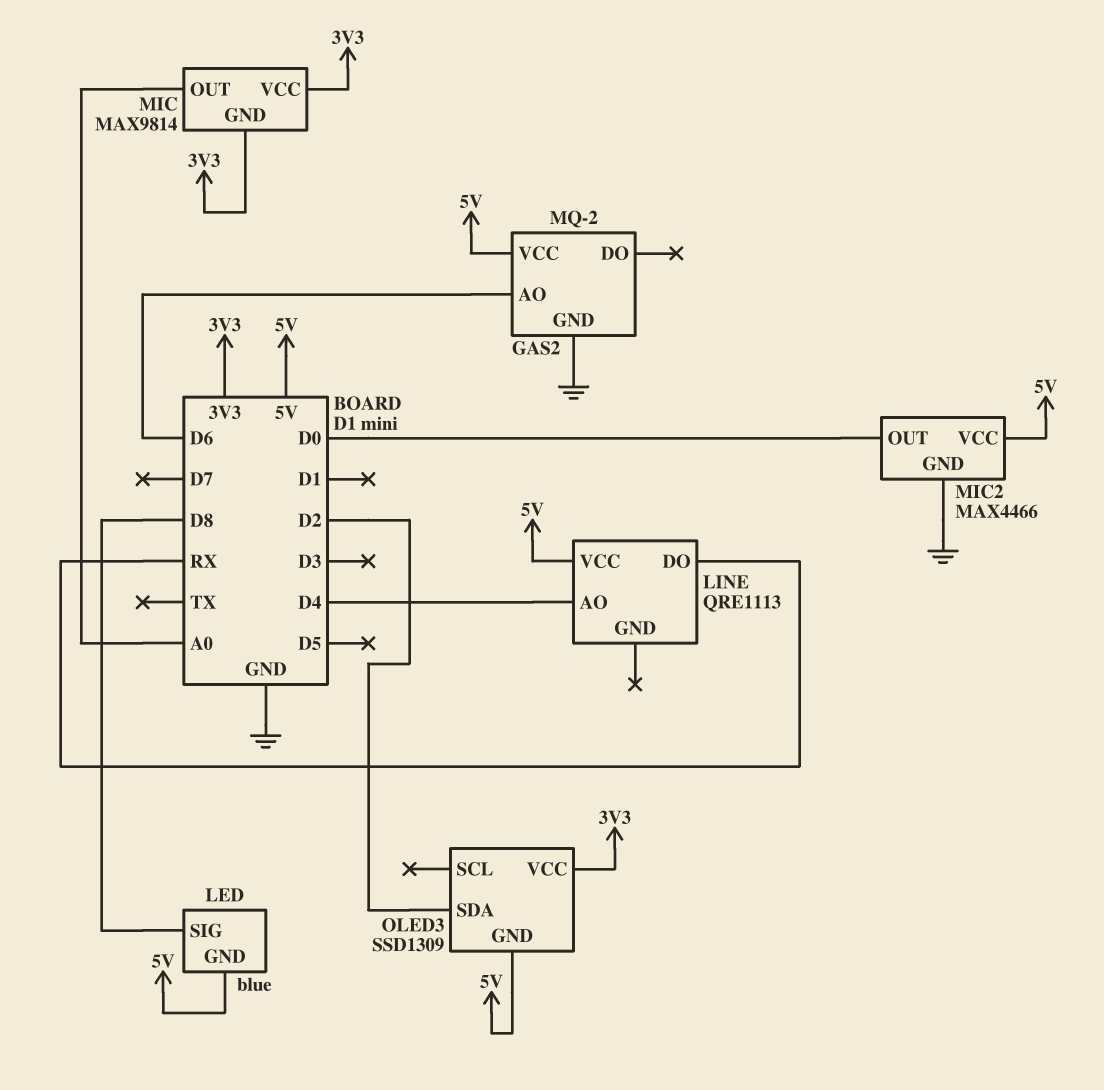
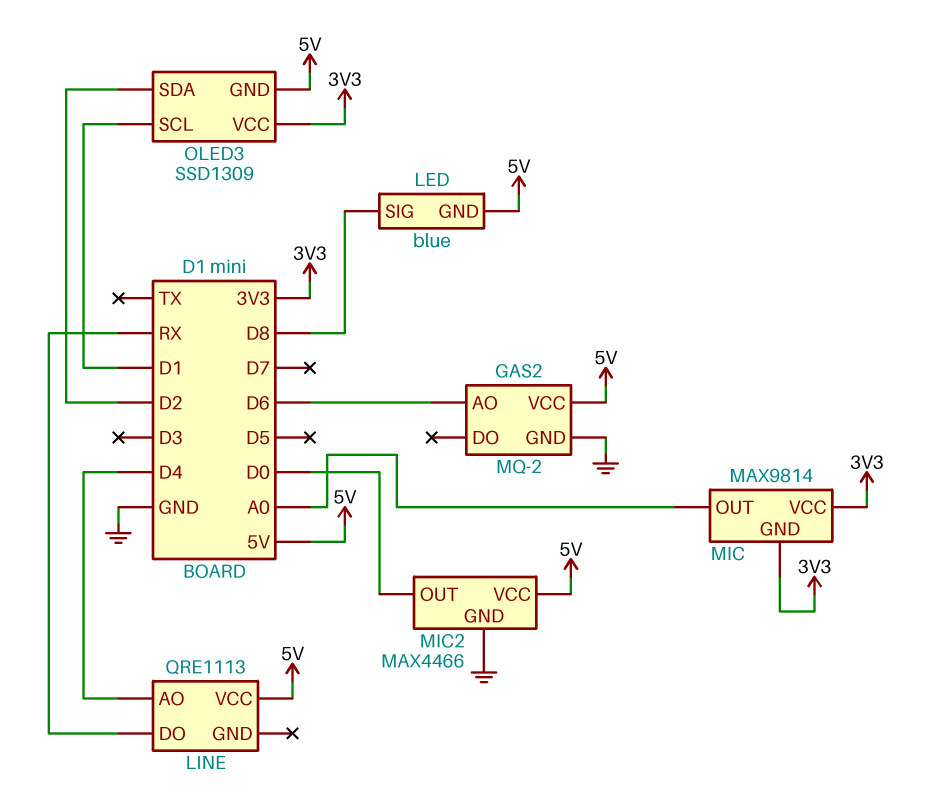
OLED3 pin SCL: none -> D1

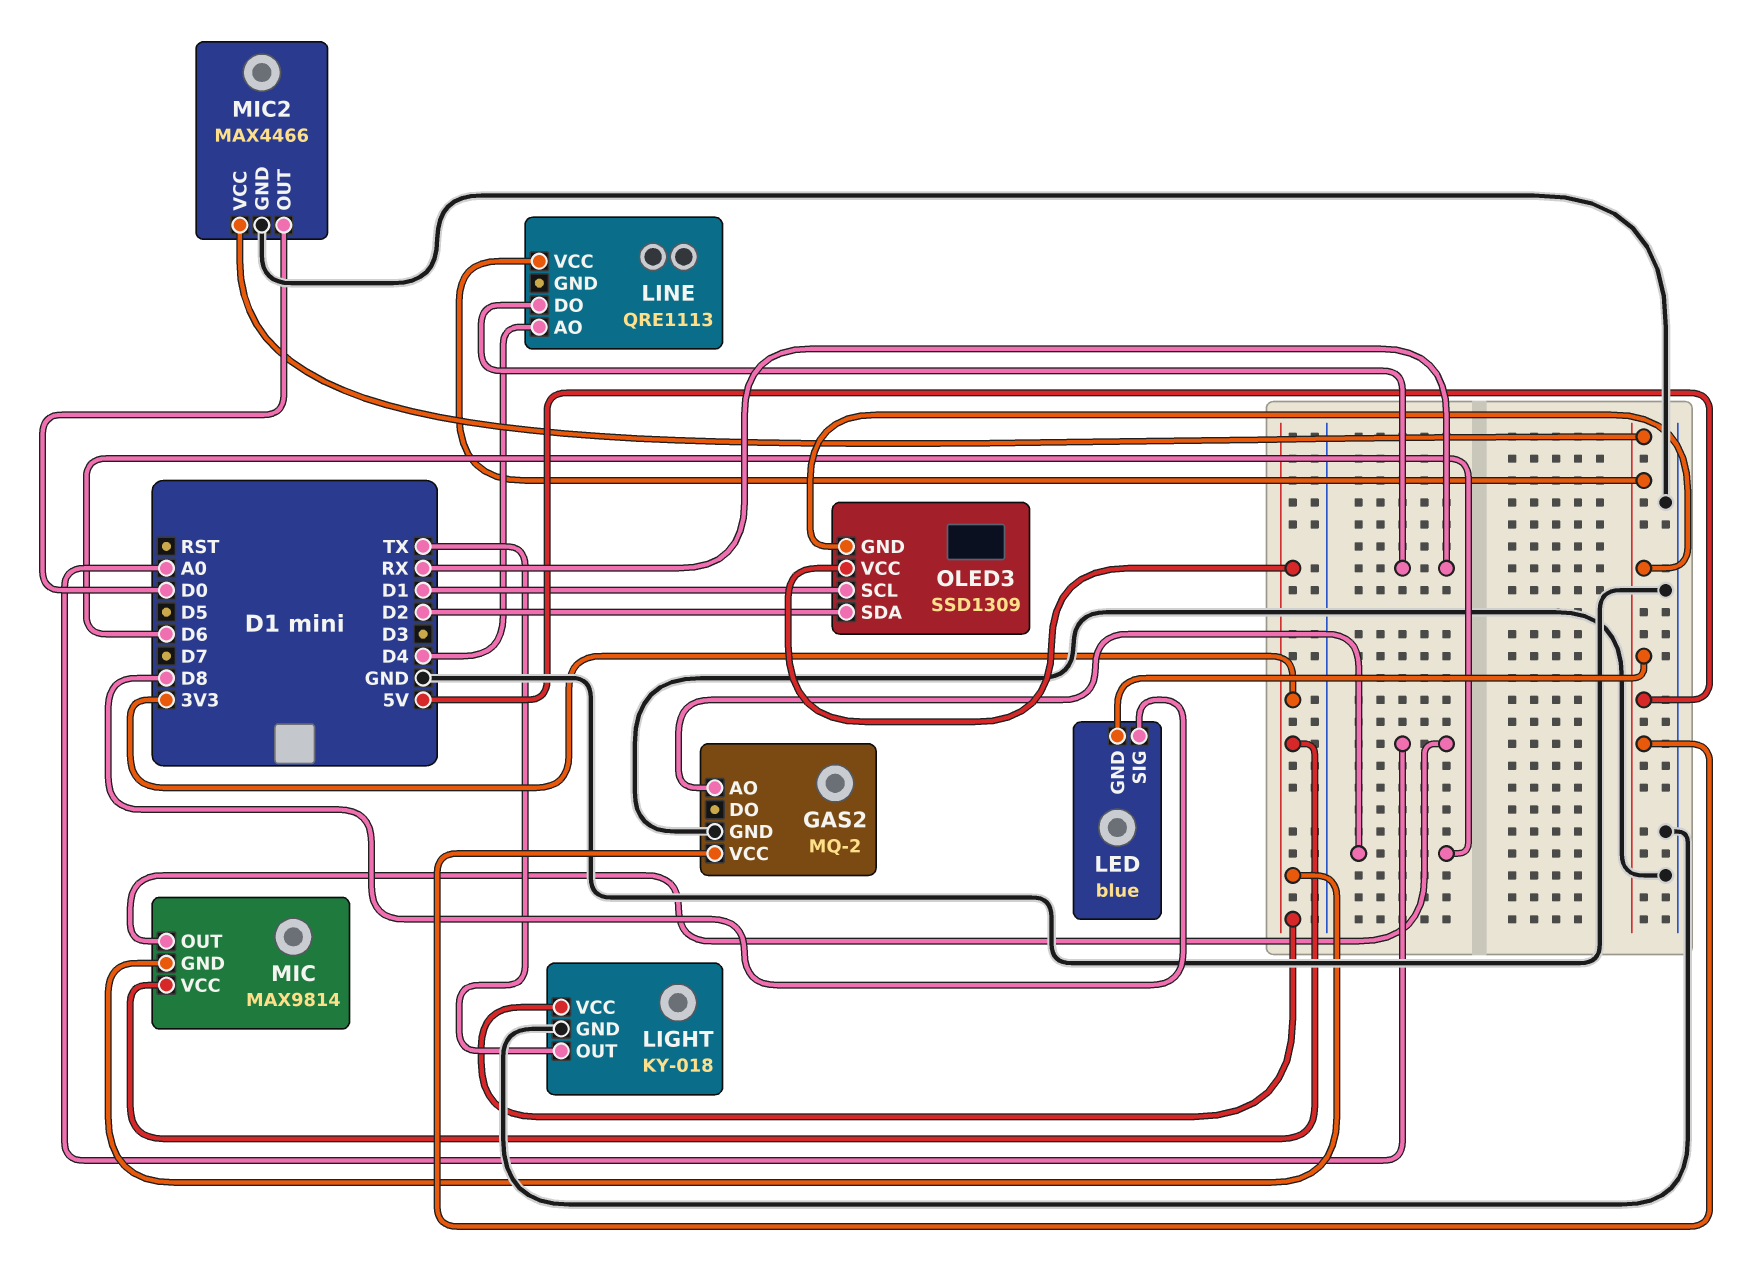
LIGHT: none -> KY-018
LIGHT pin GND: none -> GND
LIGHT pin OUT: none -> TX
LIGHT pin VCC: none -> 3V3

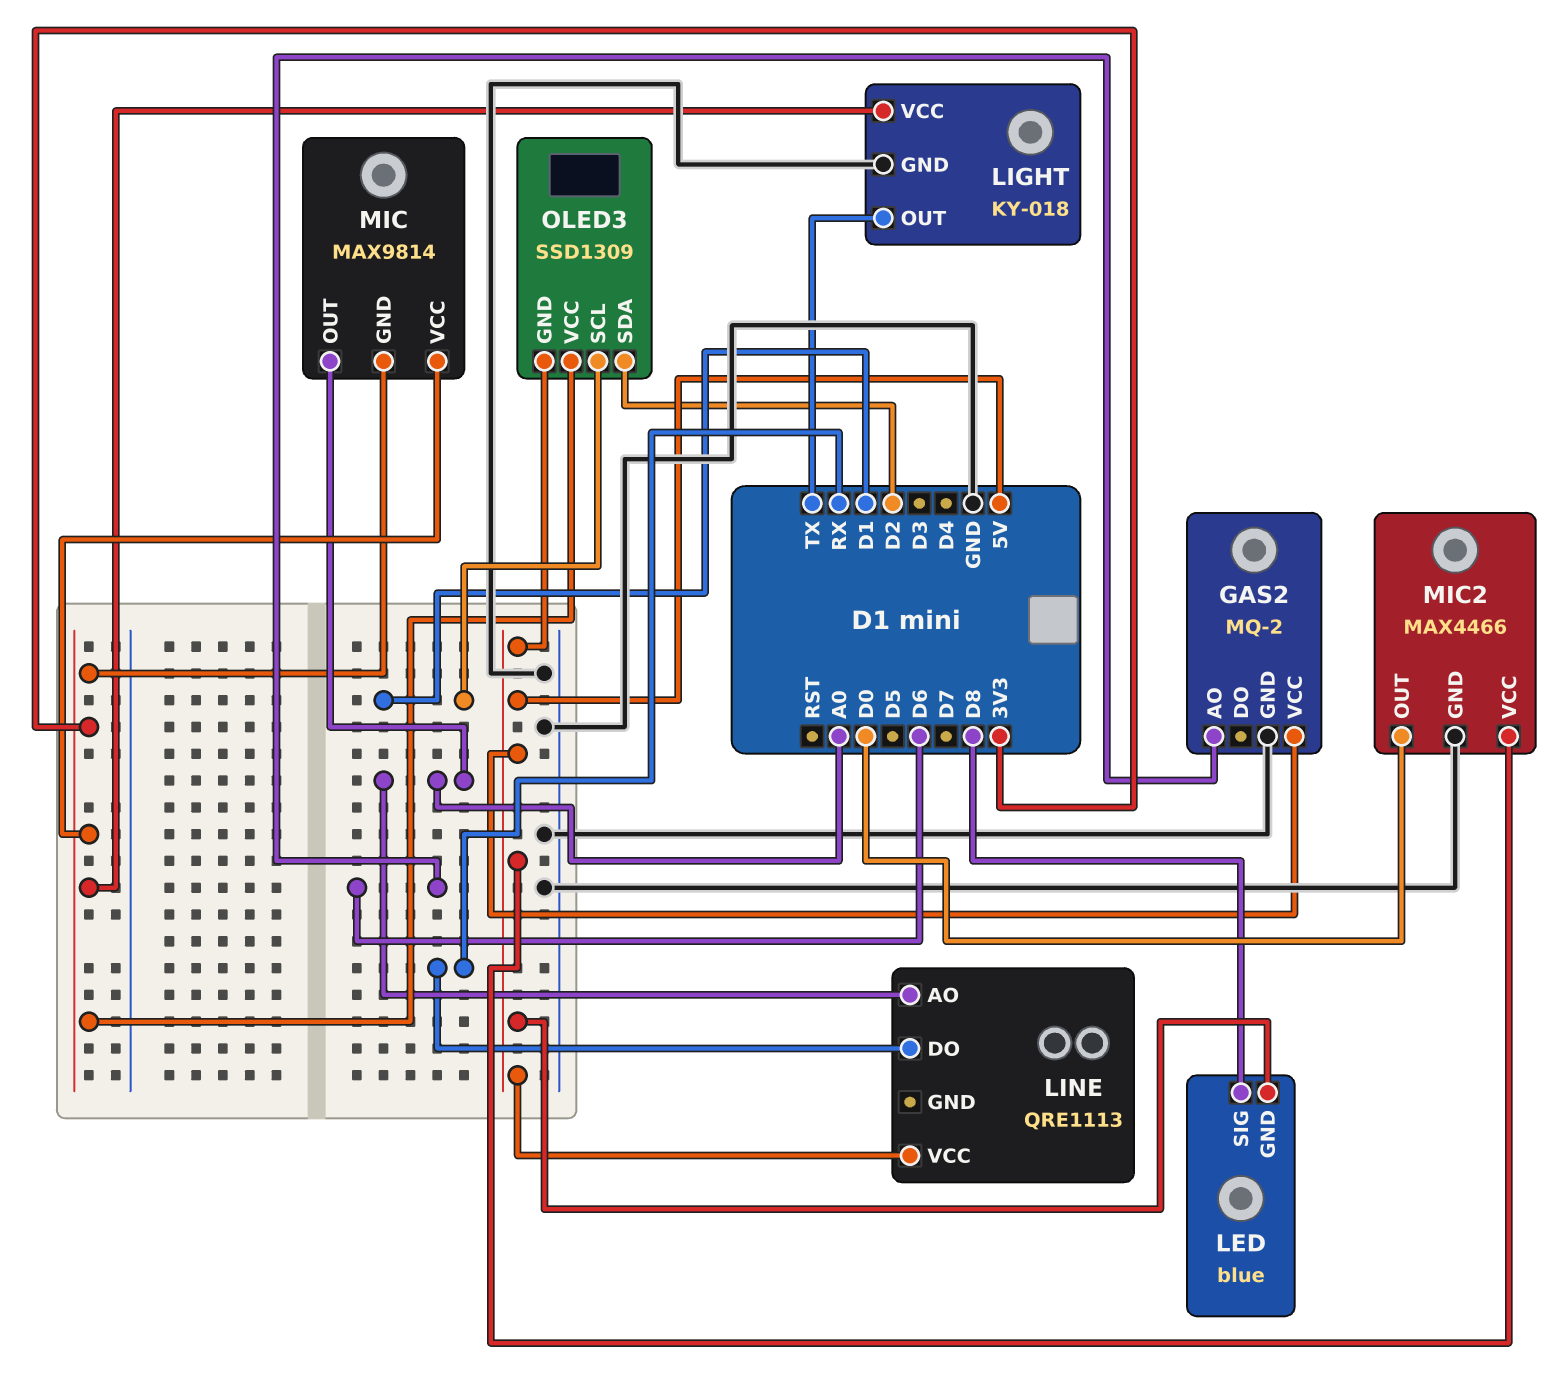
LINE pin AO: D4 -> A0

